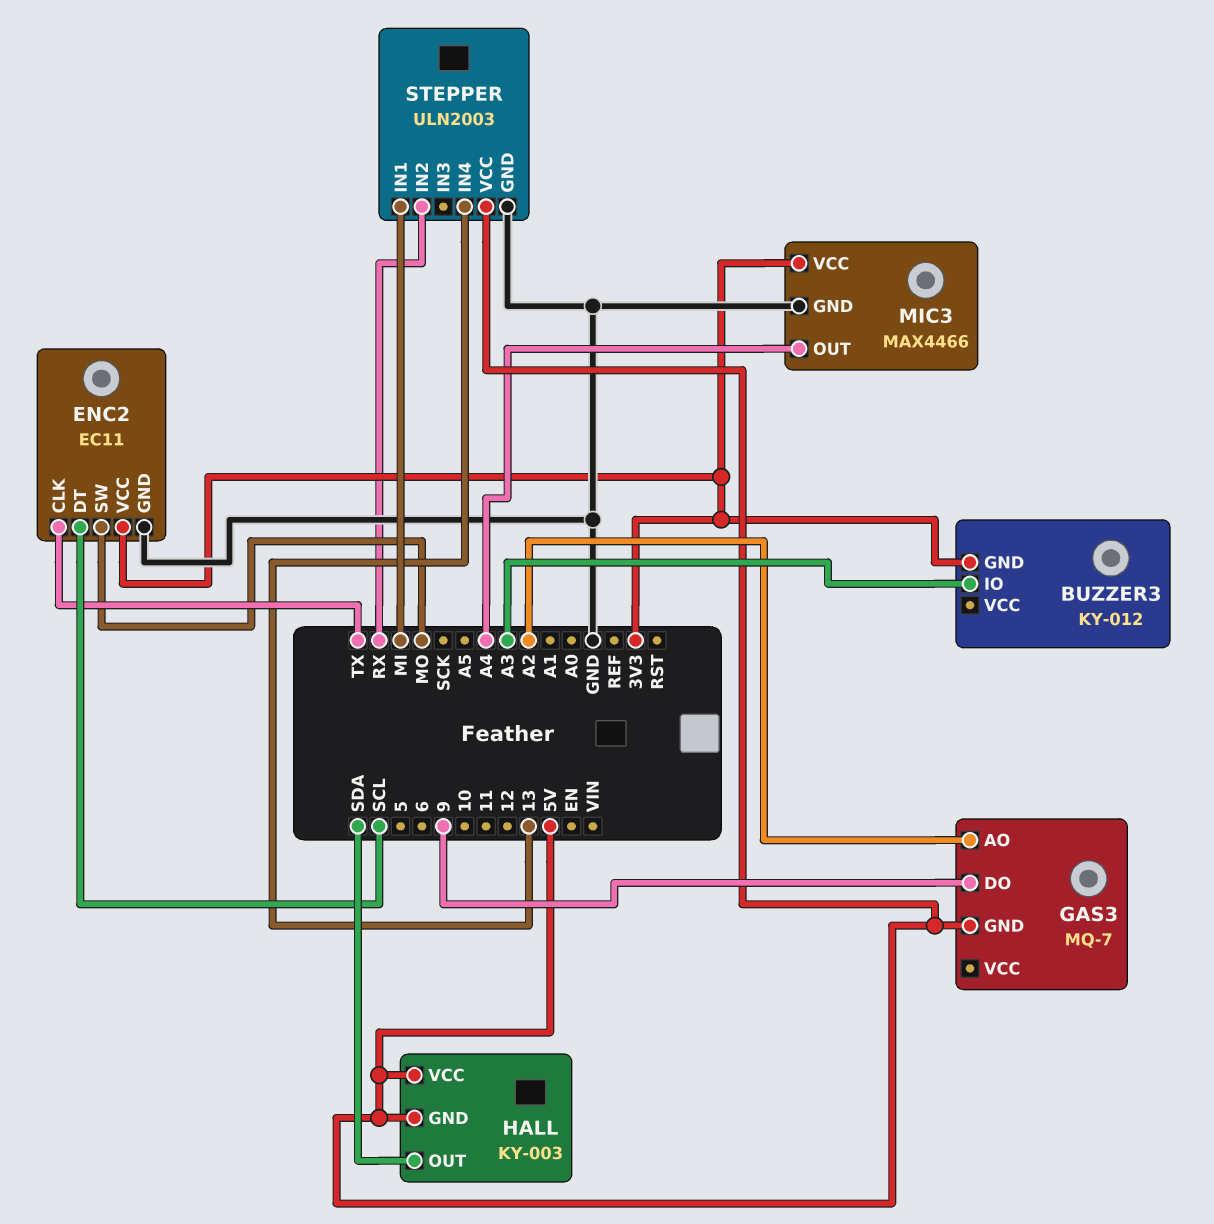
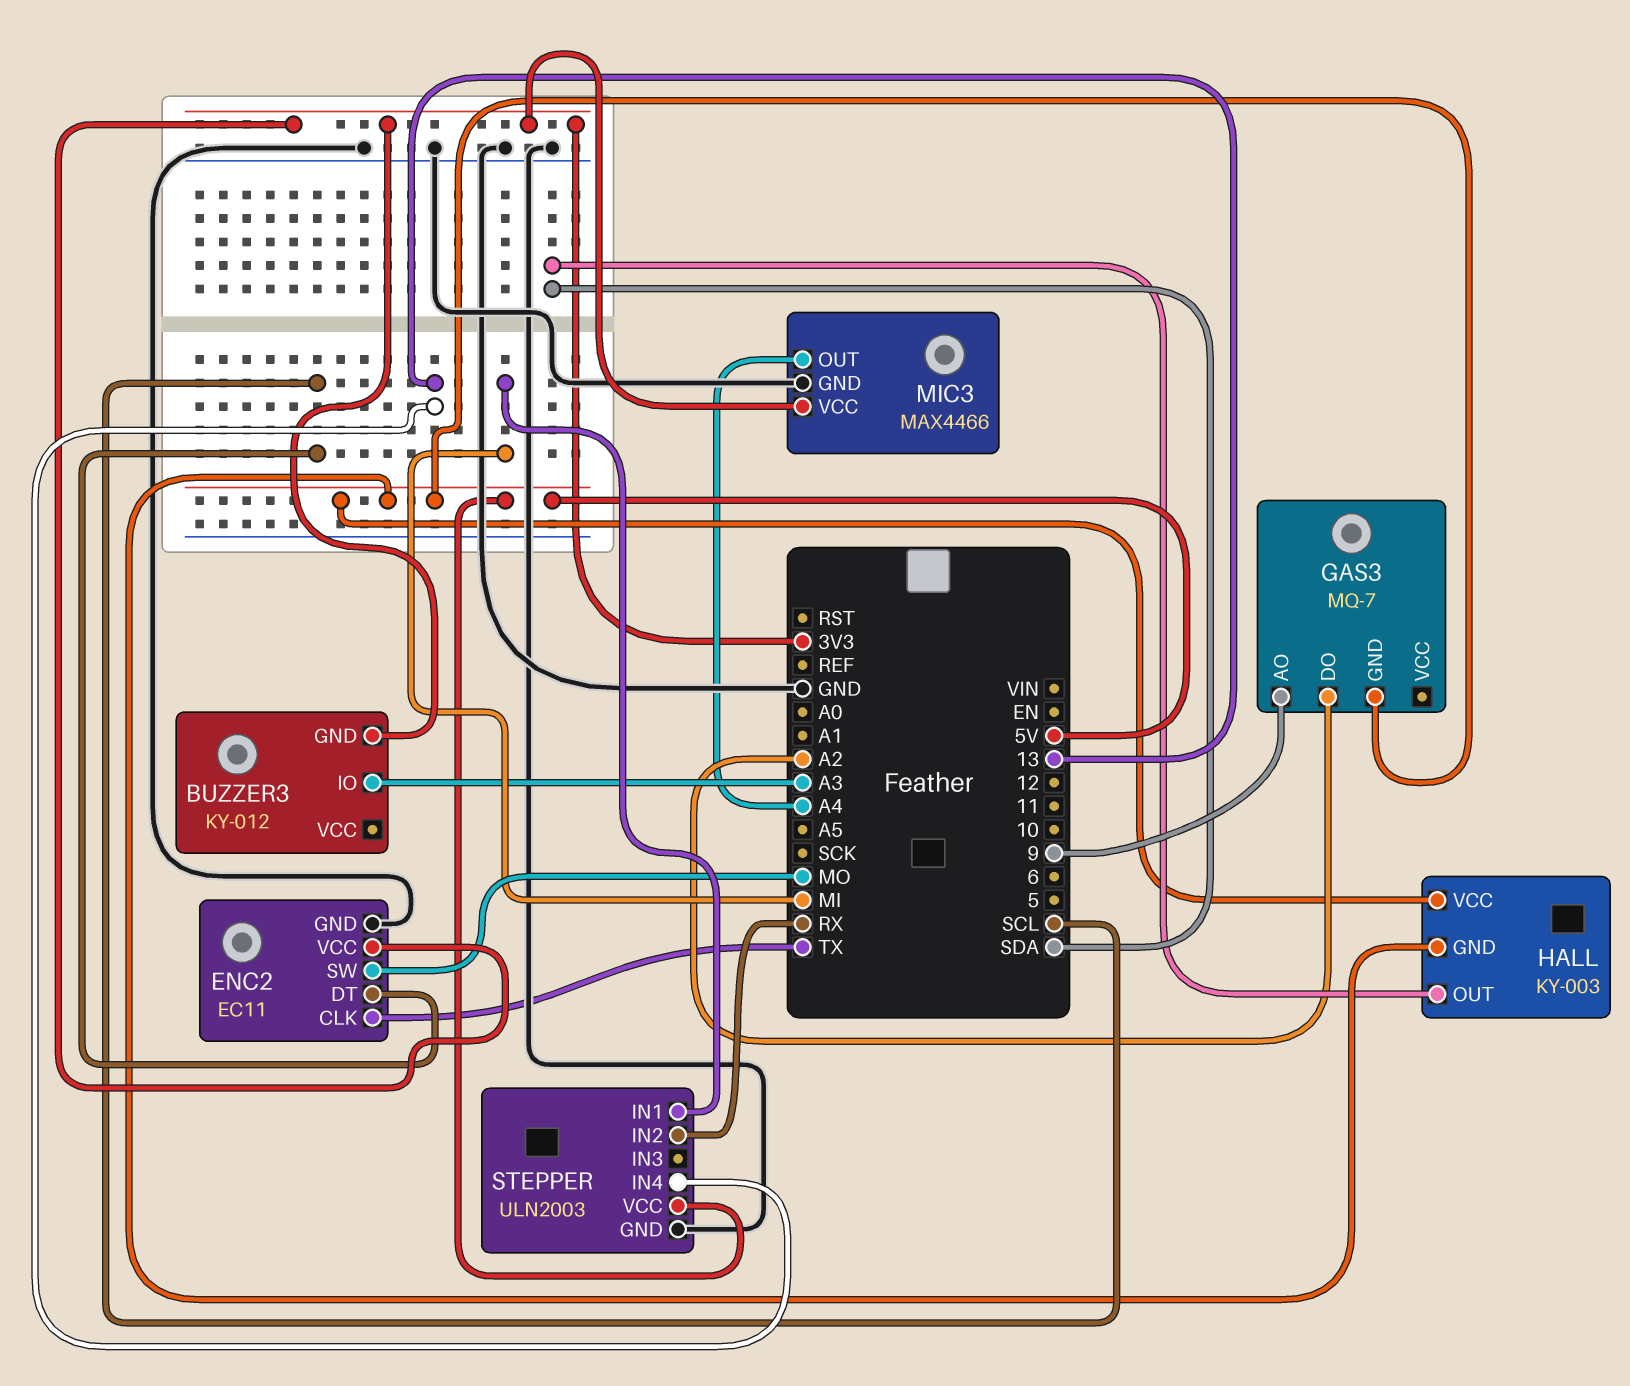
GAS3 pin AO: A2 -> 9
GAS3 pin DO: 9 -> A2

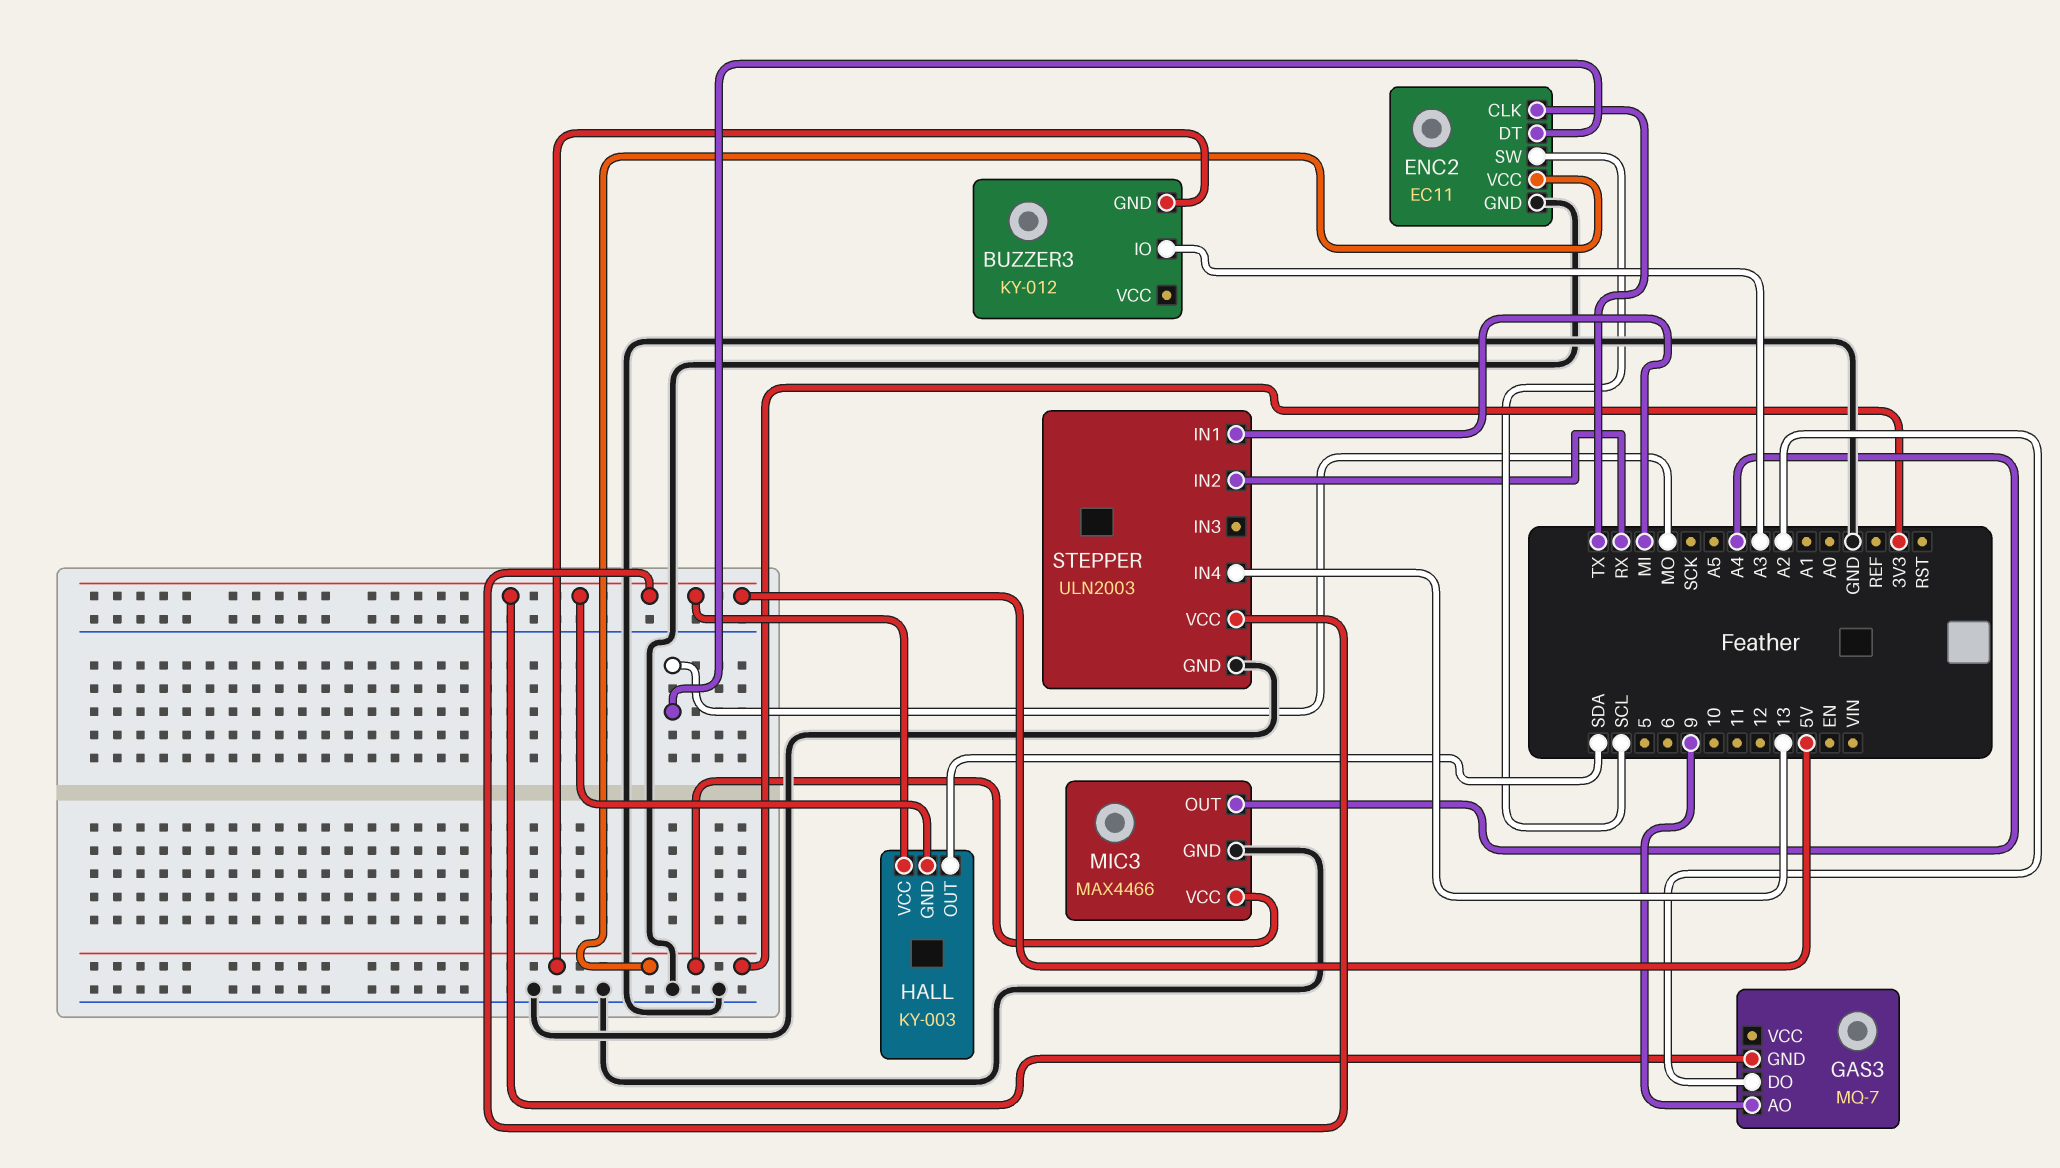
ENC2 pin DT: SCL -> MO
ENC2 pin SW: MO -> SCL

